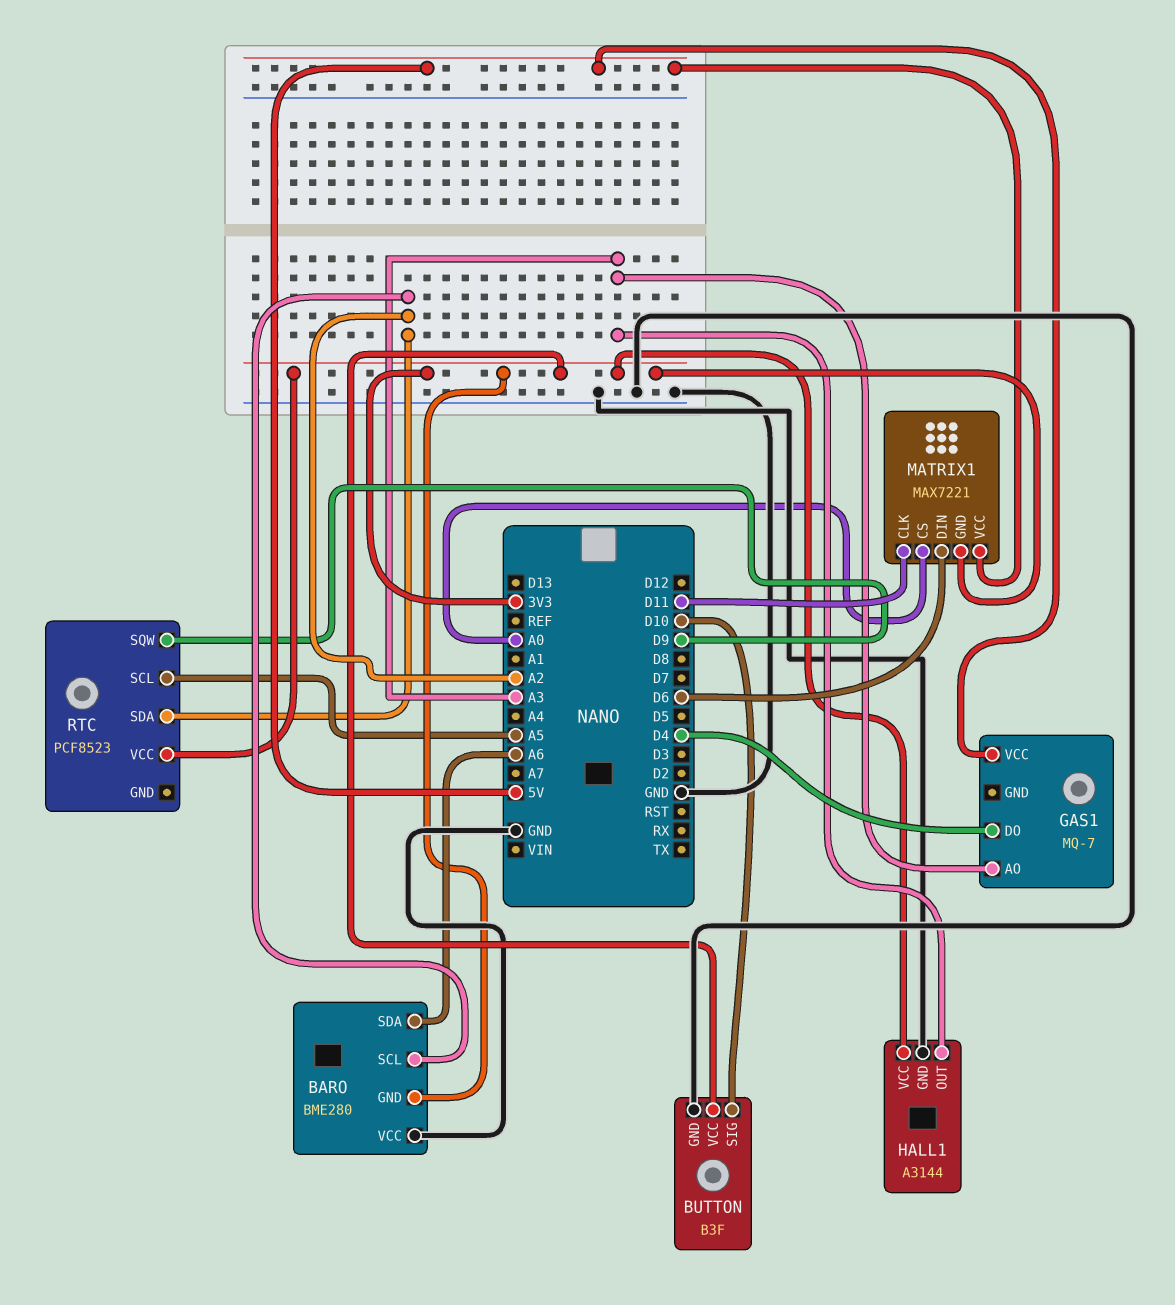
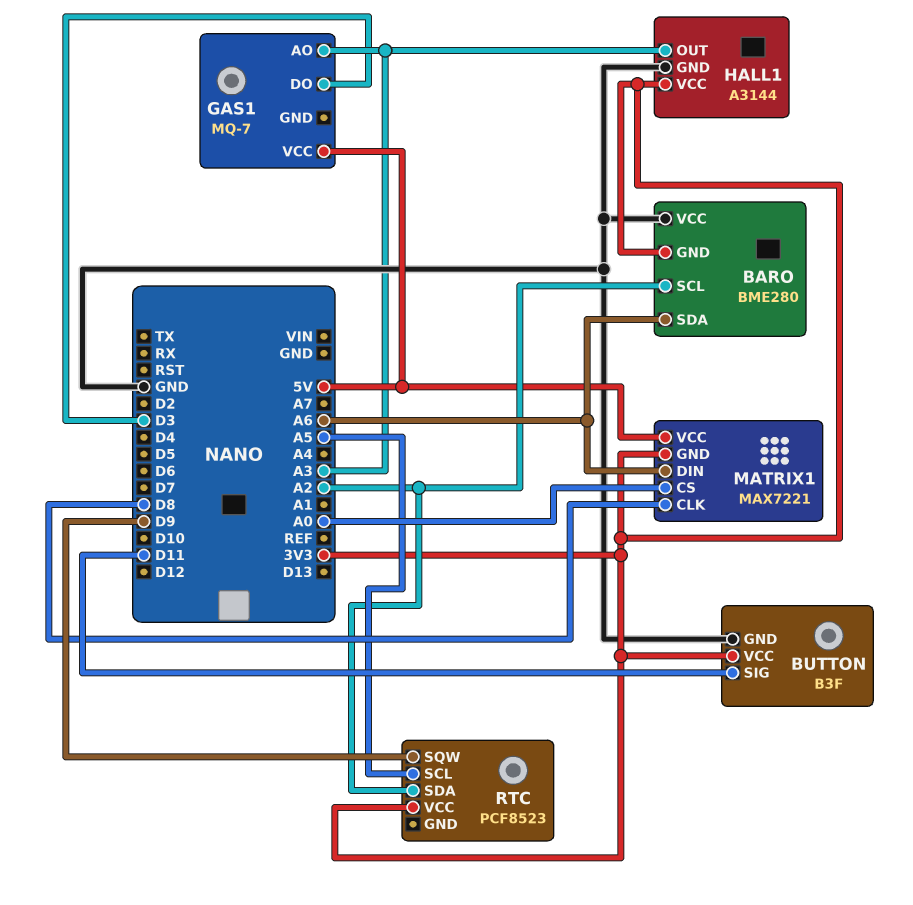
BUTTON pin SIG: D10 -> D11
GAS1 pin DO: D4 -> D3
MATRIX1 pin CLK: D11 -> D8
MATRIX1 pin DIN: D6 -> A6

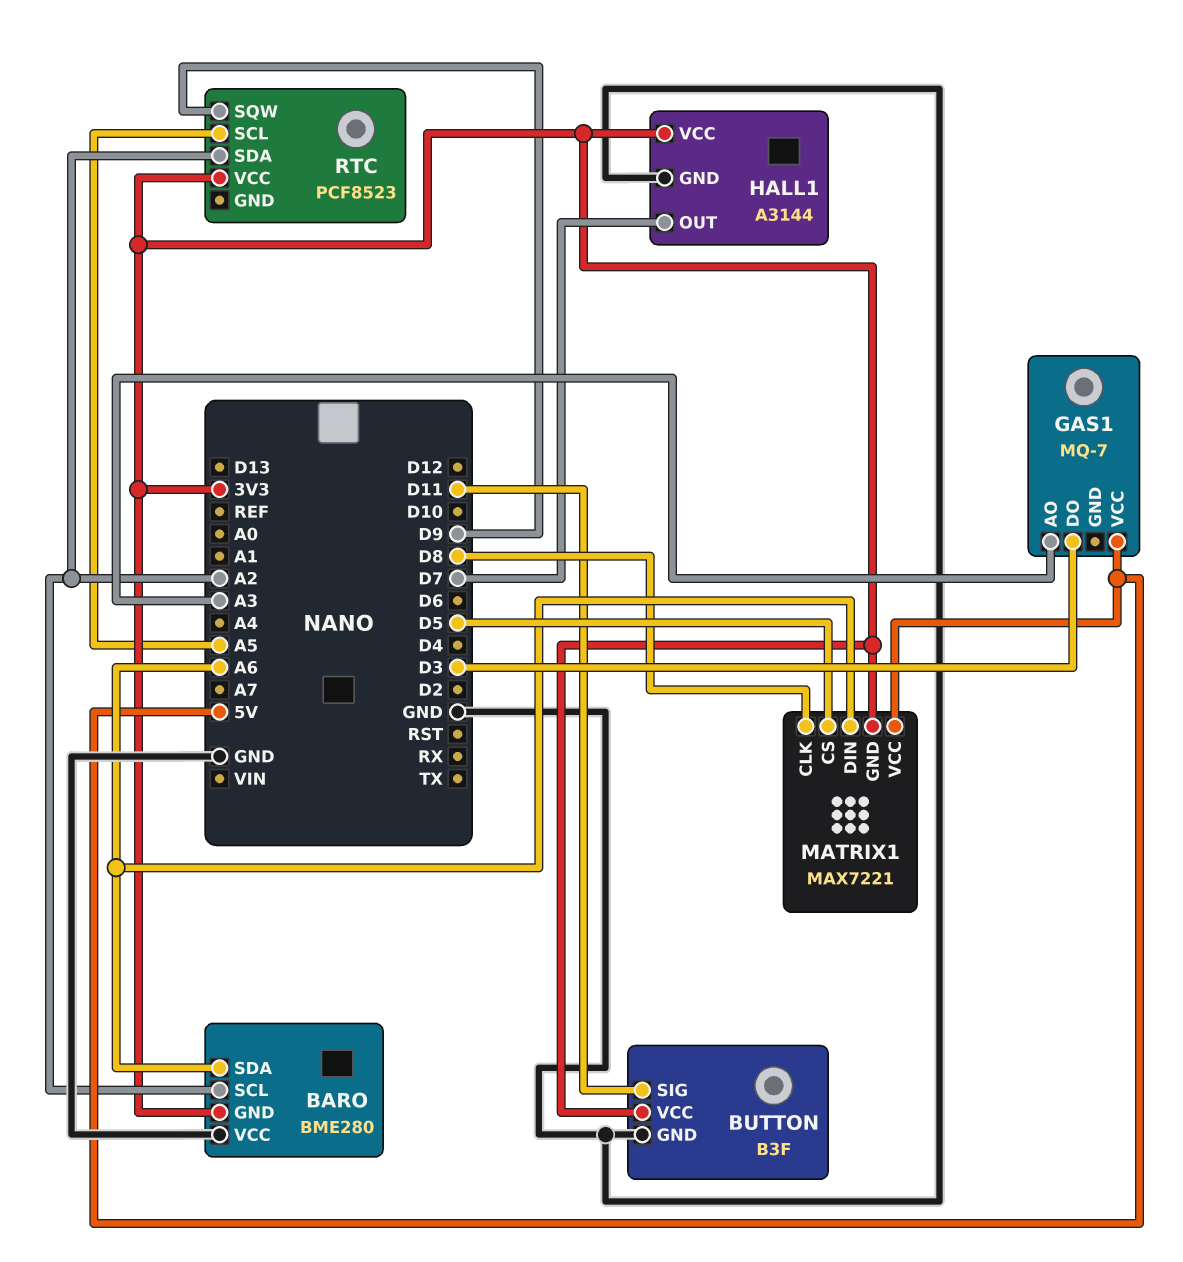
HALL1 pin OUT: A3 -> D7
MATRIX1 pin CS: A0 -> D5

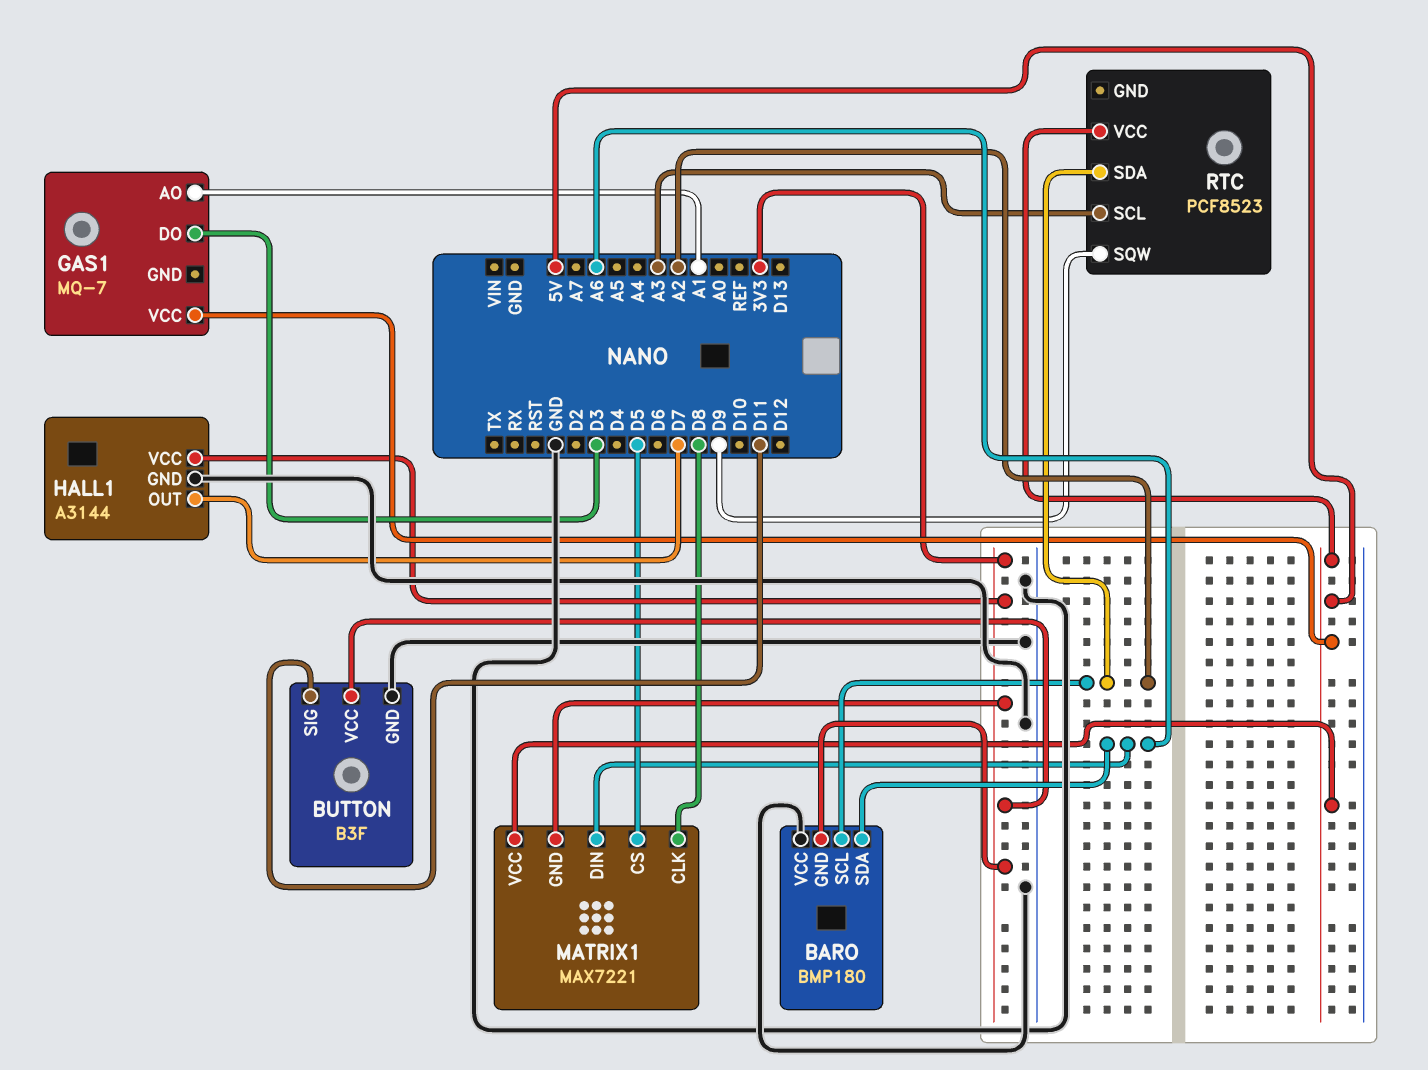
BARO: BME280 -> BMP180
GAS1 pin AO: A3 -> A1
RTC pin SCL: A5 -> A3
RTC pin VCC: 3V3 -> 5V

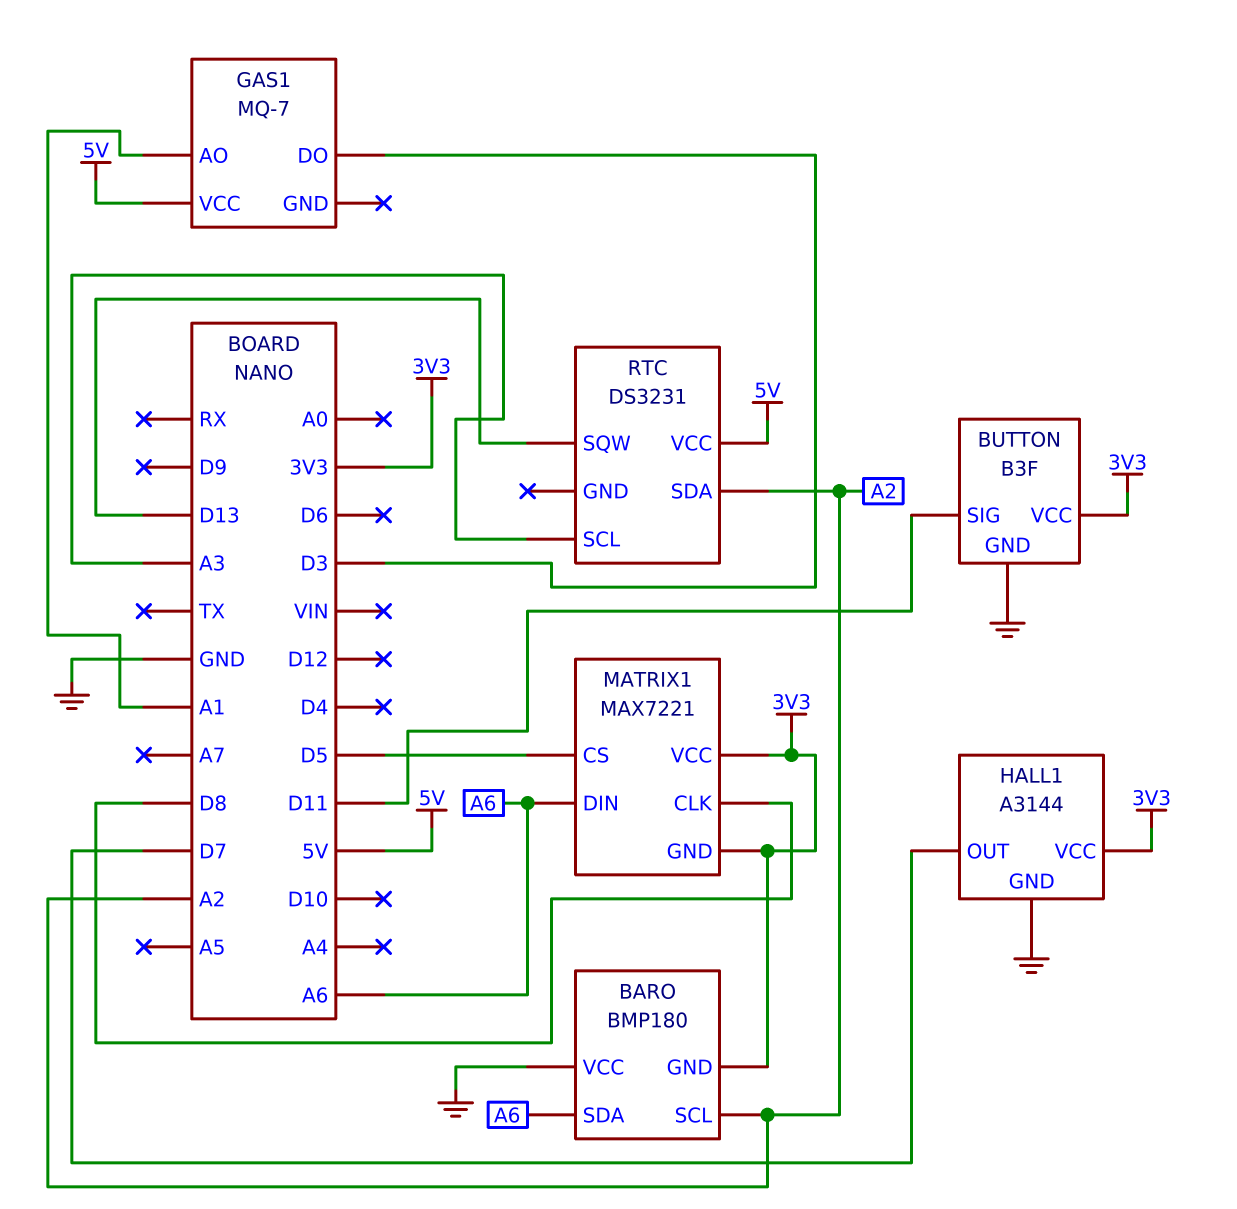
MATRIX1 pin VCC: 5V -> 3V3
RTC: PCF8523 -> DS3231
RTC pin SQW: D9 -> D13

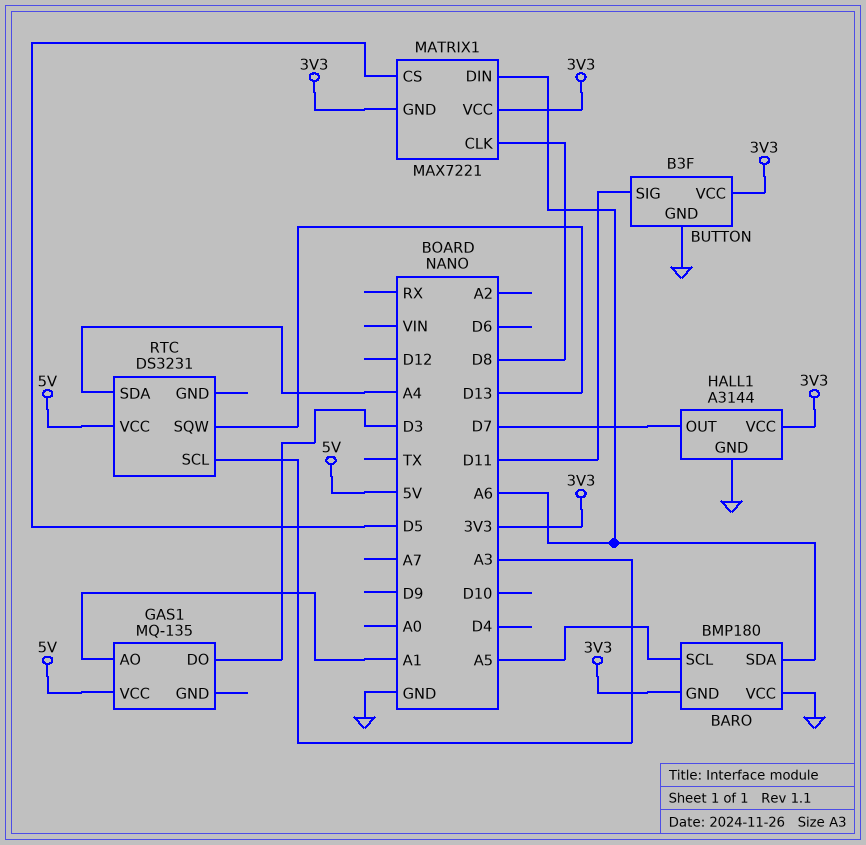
BARO pin SCL: A2 -> A5
GAS1: MQ-7 -> MQ-135
RTC pin SDA: A2 -> A4

